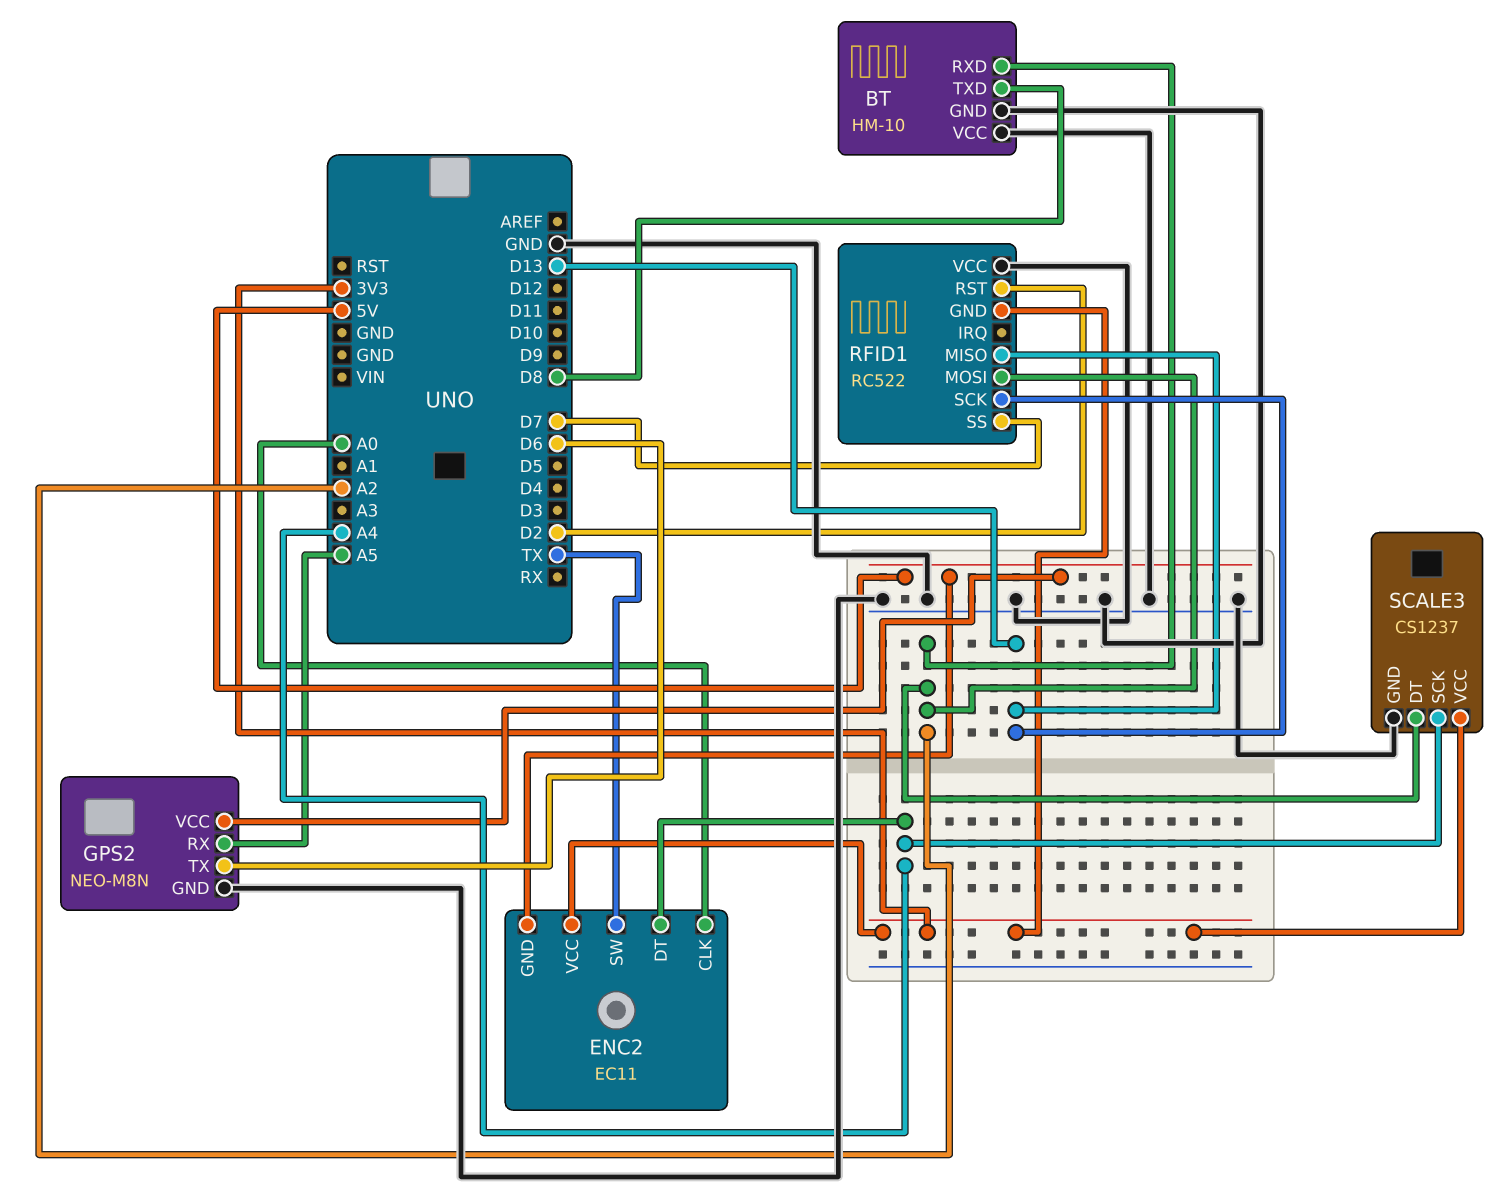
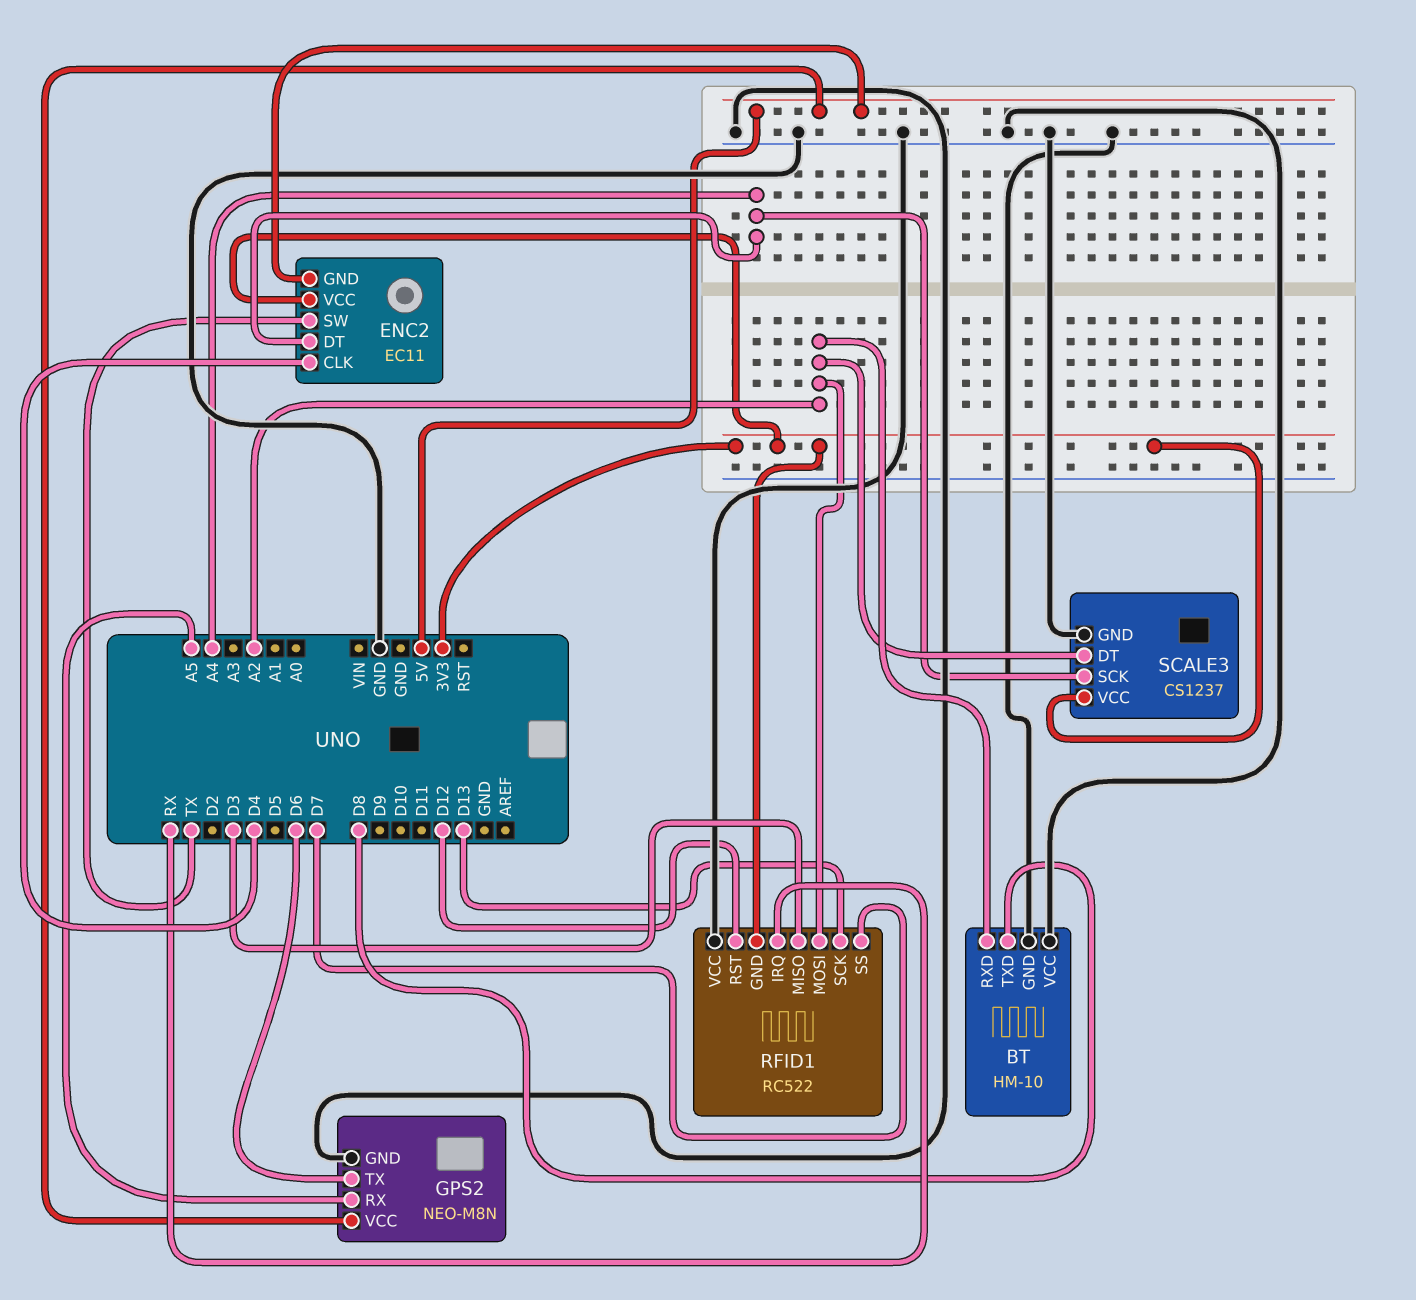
ENC2 pin CLK: A0 -> D4
RFID1 pin IRQ: none -> RX
RFID1 pin MISO: D13 -> D3
RFID1 pin RST: D2 -> D12

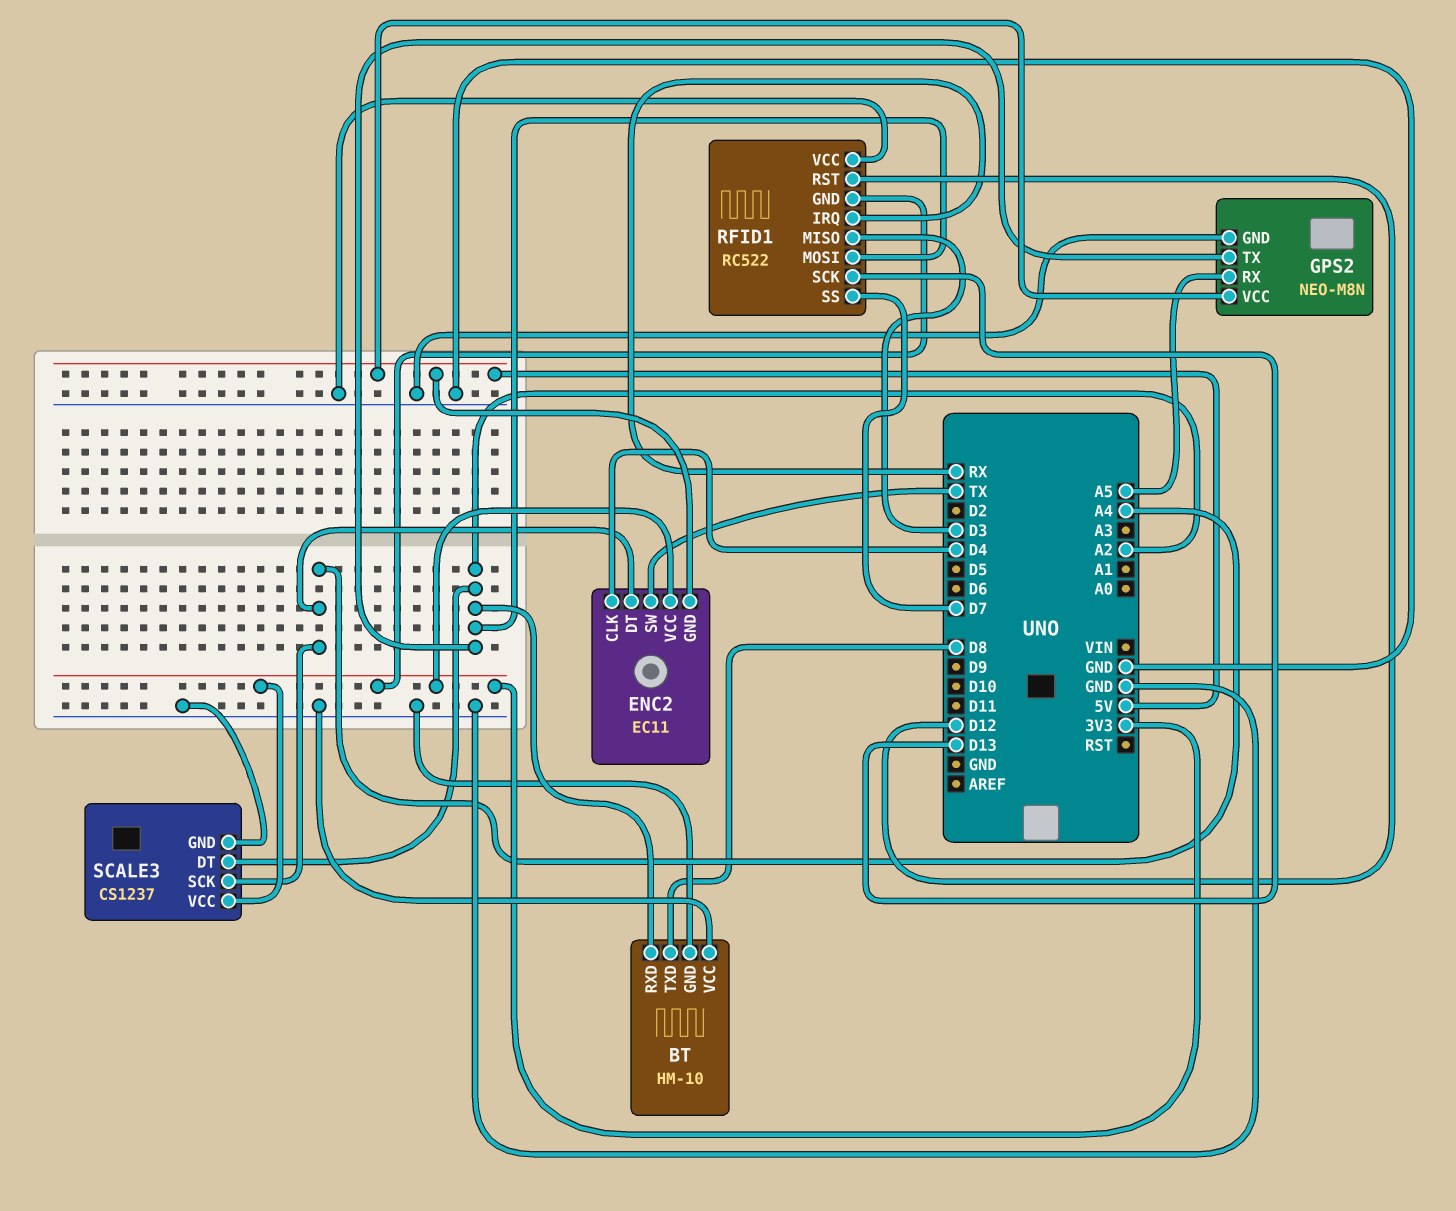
GPS2 pin TX: D6 -> A2

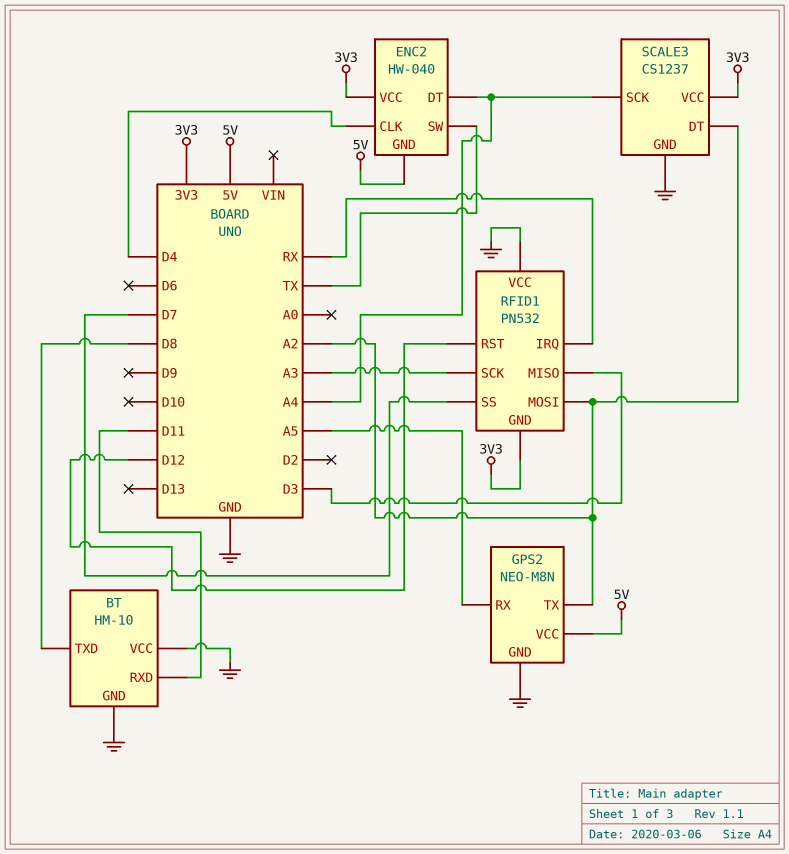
BT pin RXD: A2 -> D11
ENC2: EC11 -> HW-040
RFID1: RC522 -> PN532
RFID1 pin SCK: D13 -> A3

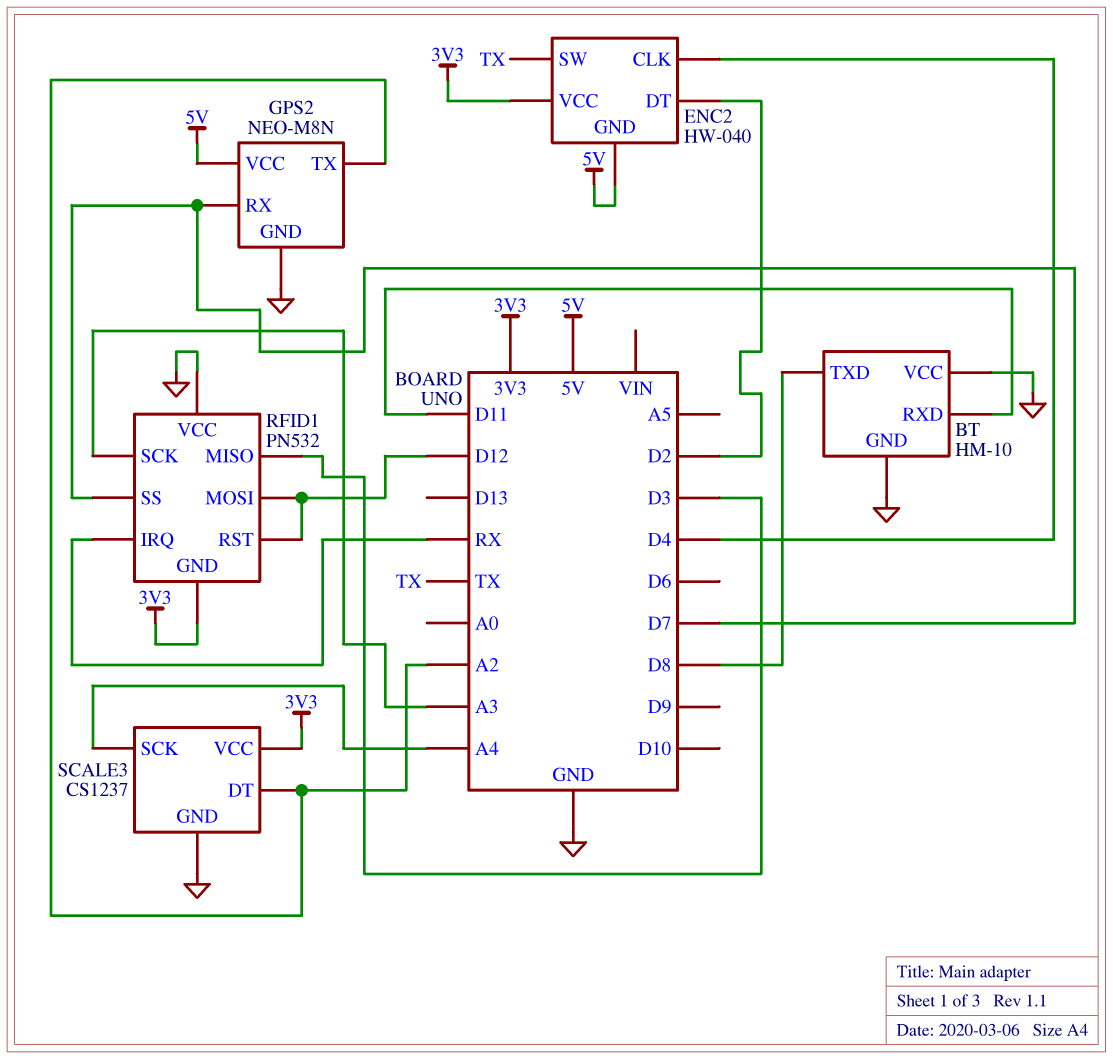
ENC2 pin DT: A4 -> D2
GPS2 pin RX: A5 -> D7
RFID1 pin MOSI: A2 -> D12

